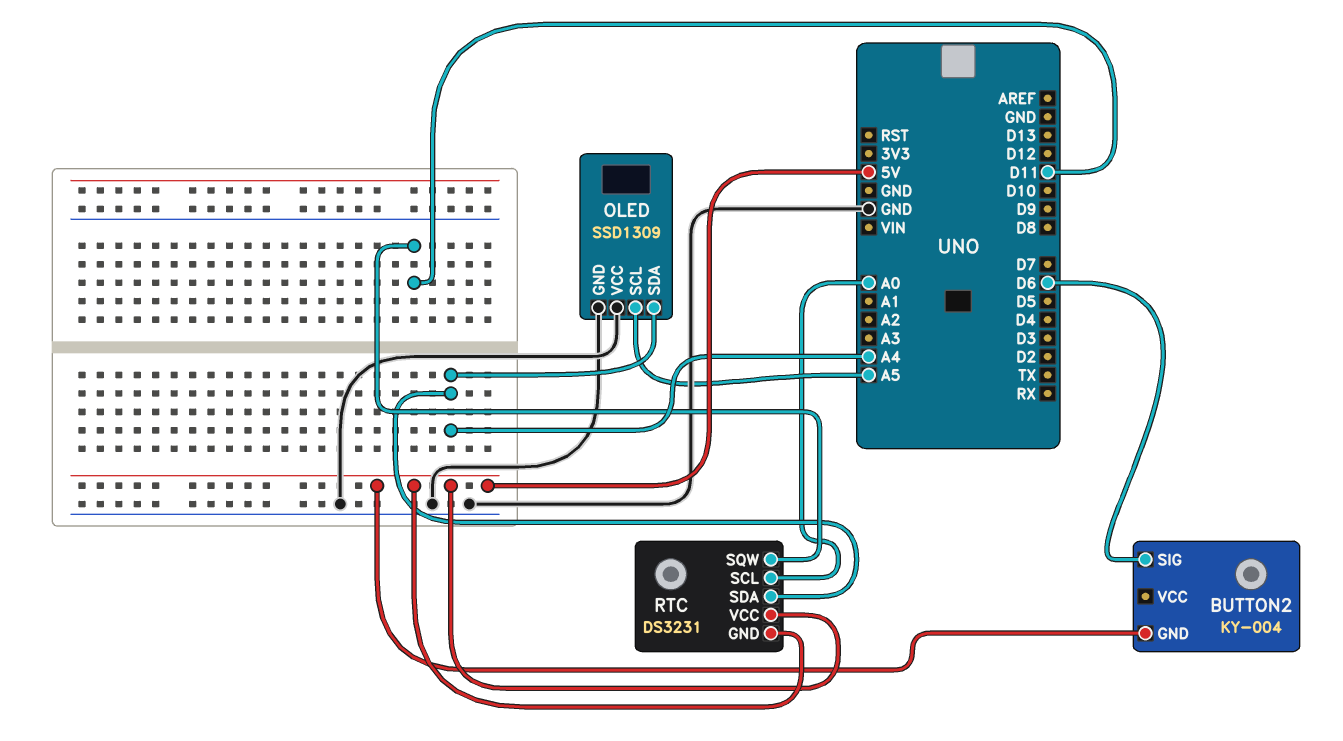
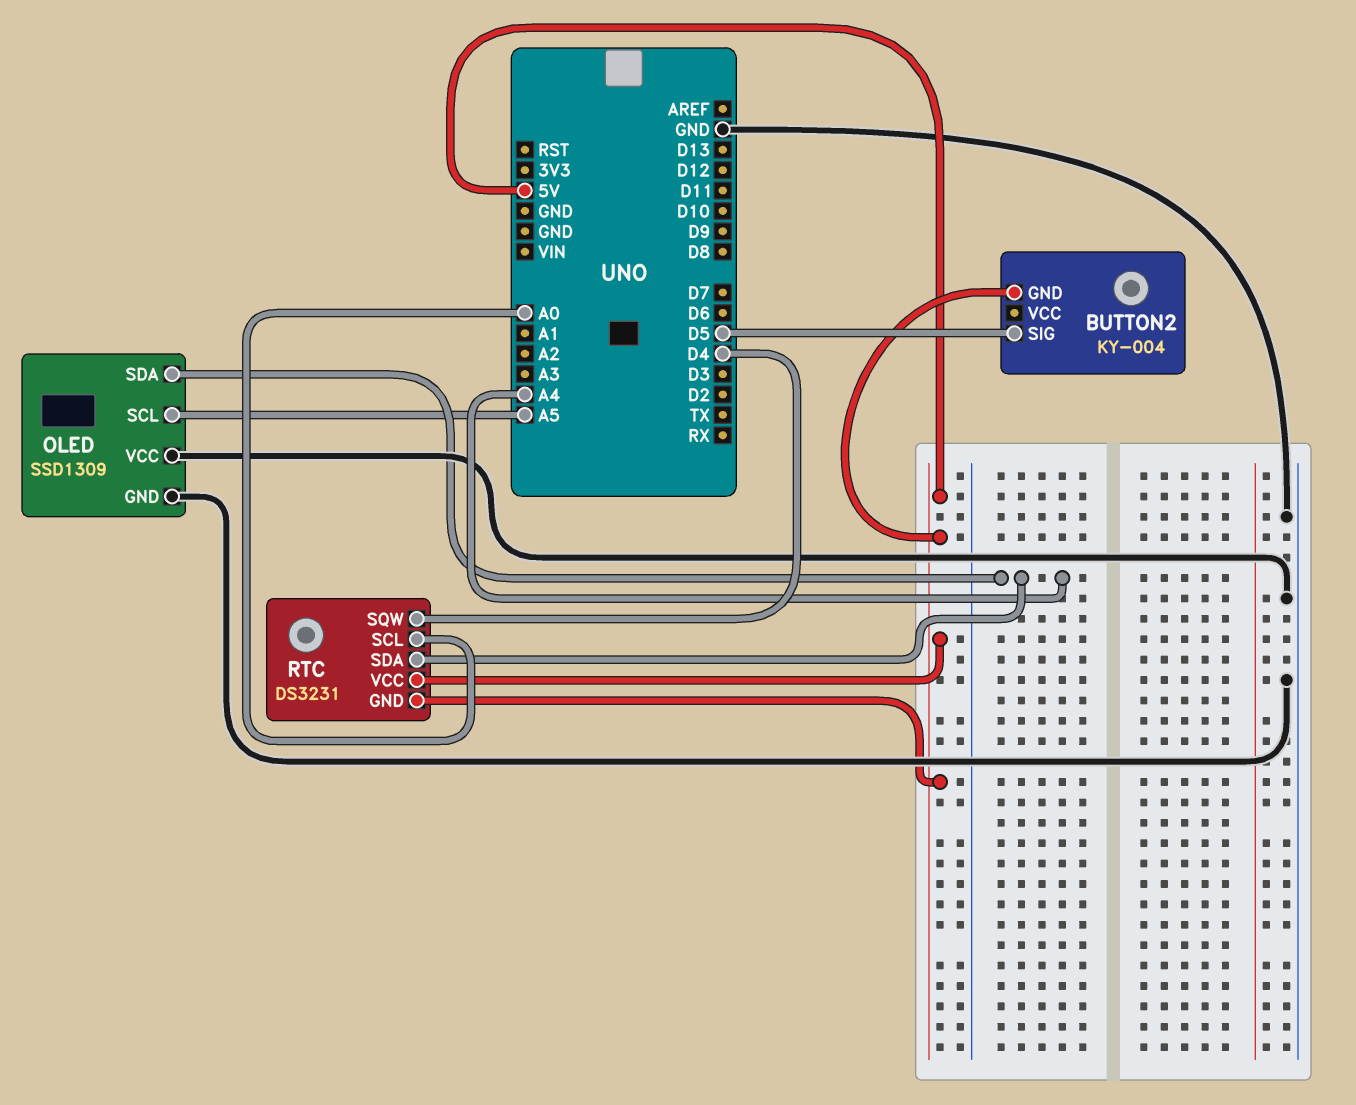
BUTTON2 pin SIG: D6 -> D5
RTC pin SQW: D11 -> D4

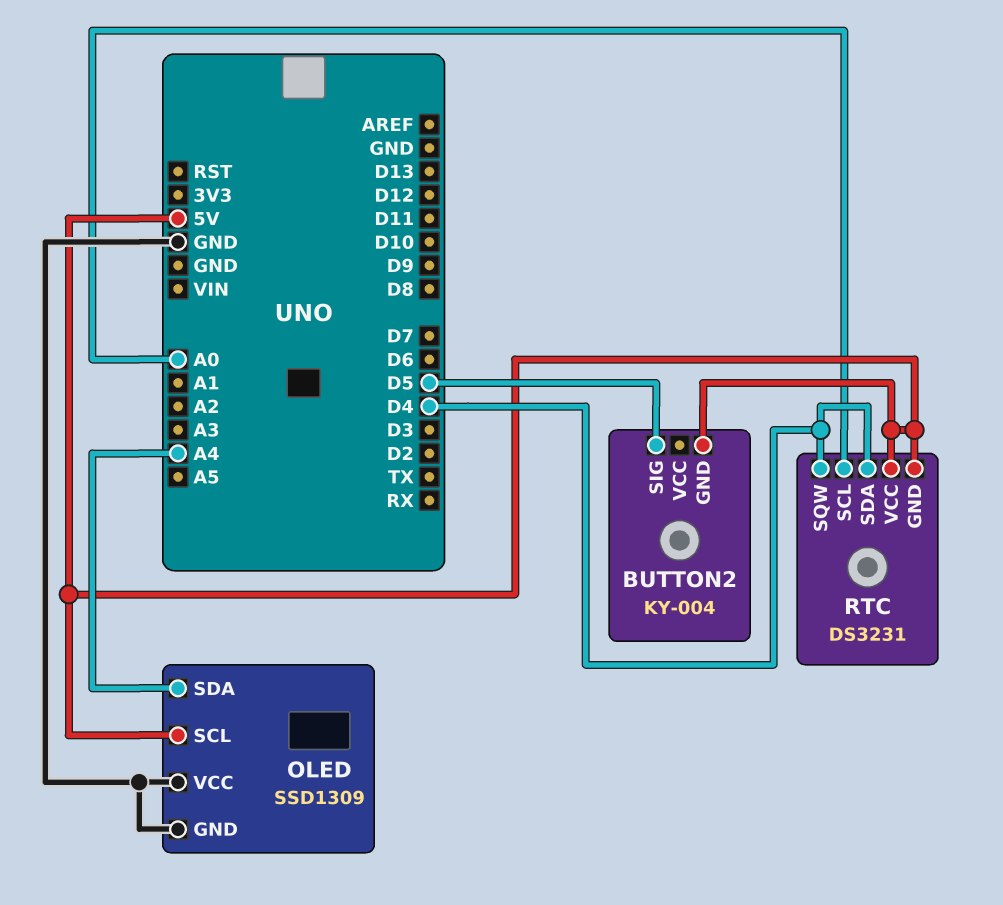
OLED pin SCL: A5 -> 5V
RTC pin SDA: A4 -> D4

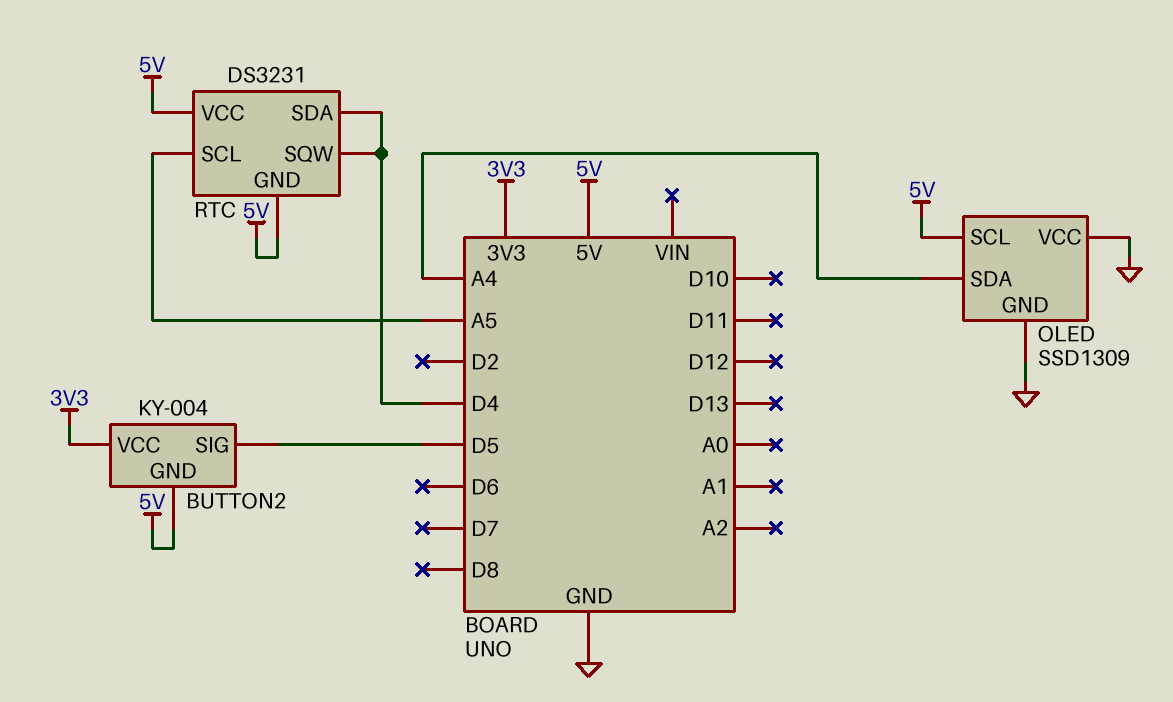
BUTTON2 pin VCC: none -> 3V3
RTC pin SCL: A0 -> A5

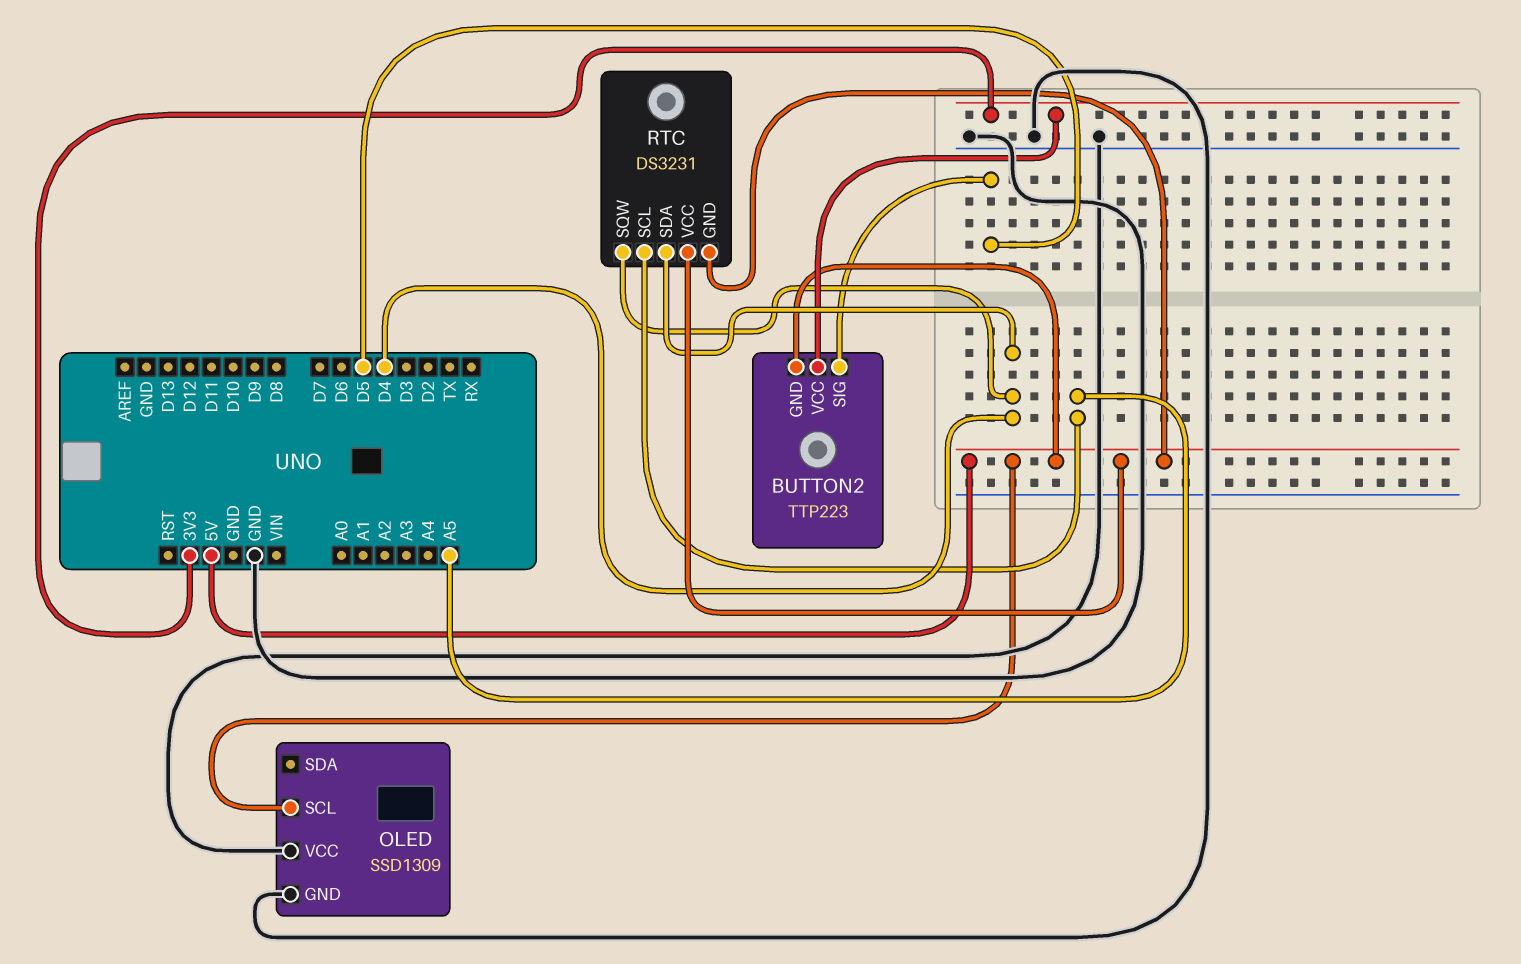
BUTTON2: KY-004 -> TTP223
OLED pin SDA: A4 -> none

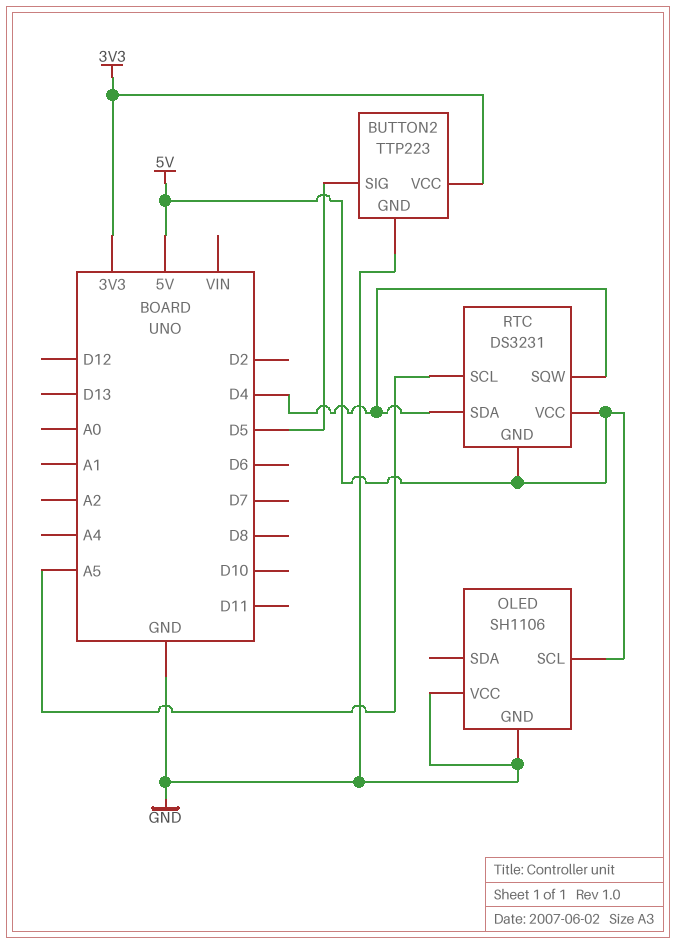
BUTTON2 pin GND: 5V -> GND
OLED: SSD1309 -> SH1106

